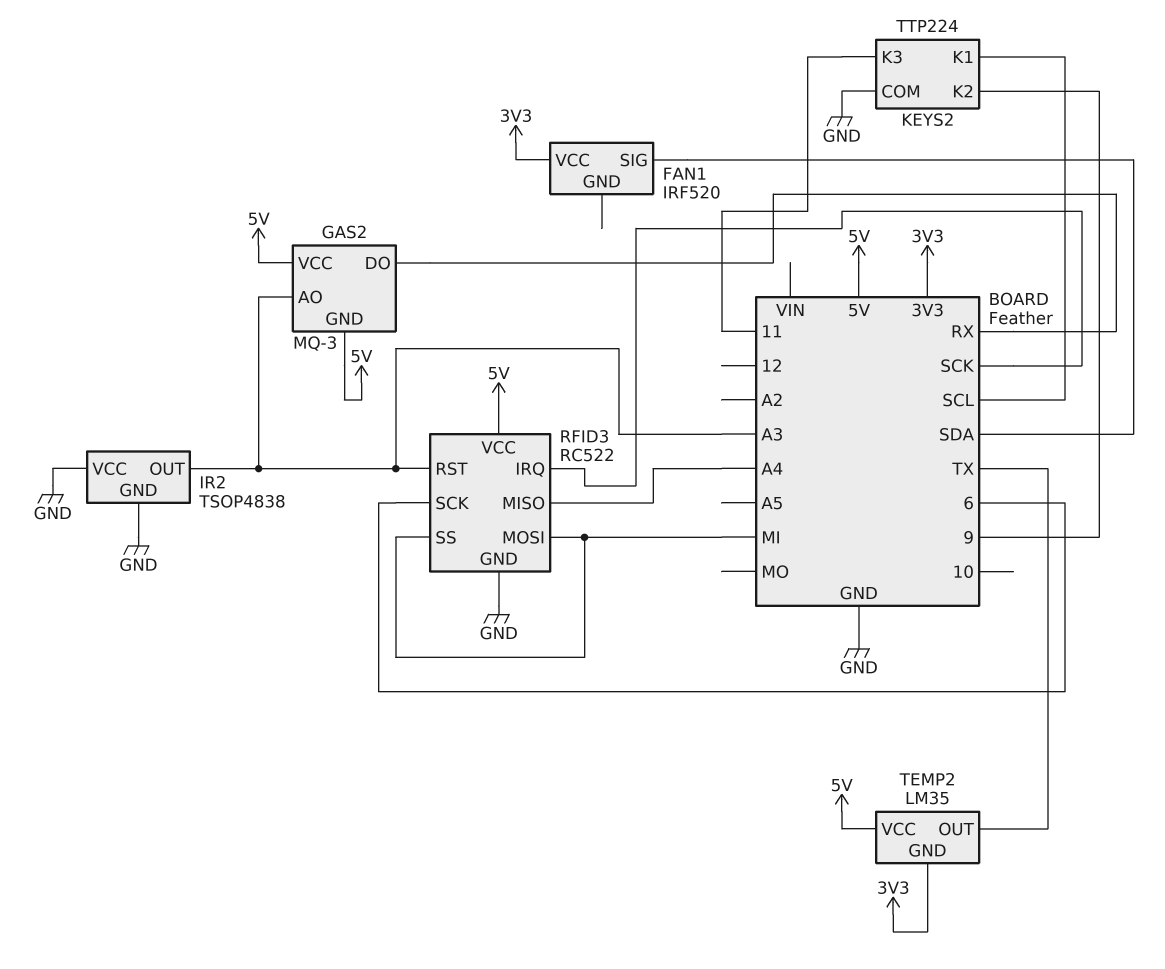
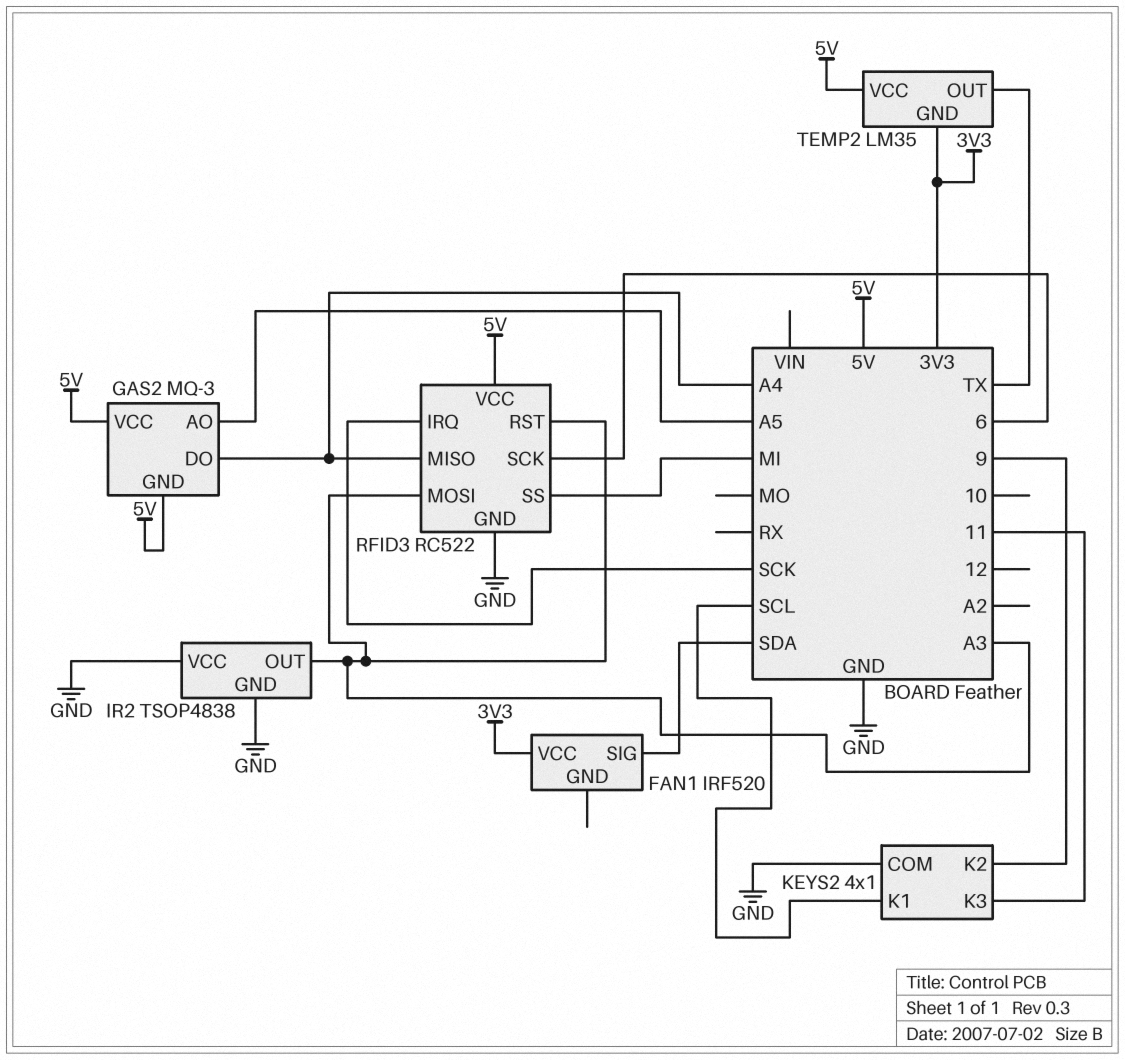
GAS2 pin AO: A3 -> A5
GAS2 pin DO: RX -> A4
KEYS2: TTP224 -> 4x1
RFID3 pin MOSI: MI -> A3

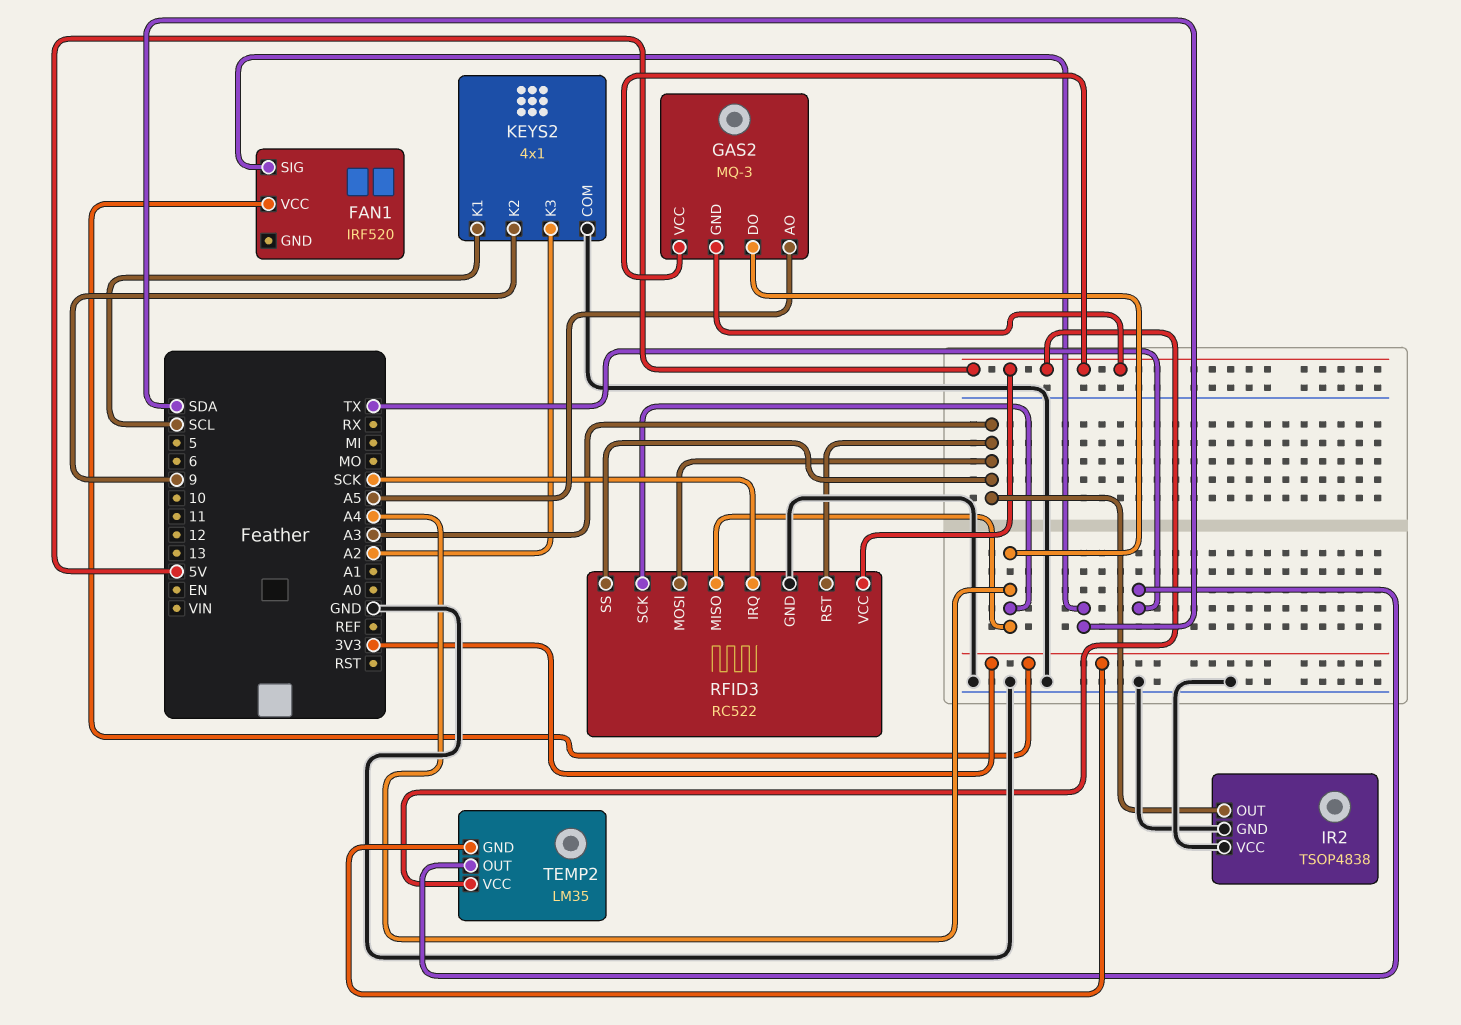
KEYS2 pin K3: 11 -> A2
RFID3 pin SCK: 6 -> A4
RFID3 pin SS: MI -> A3

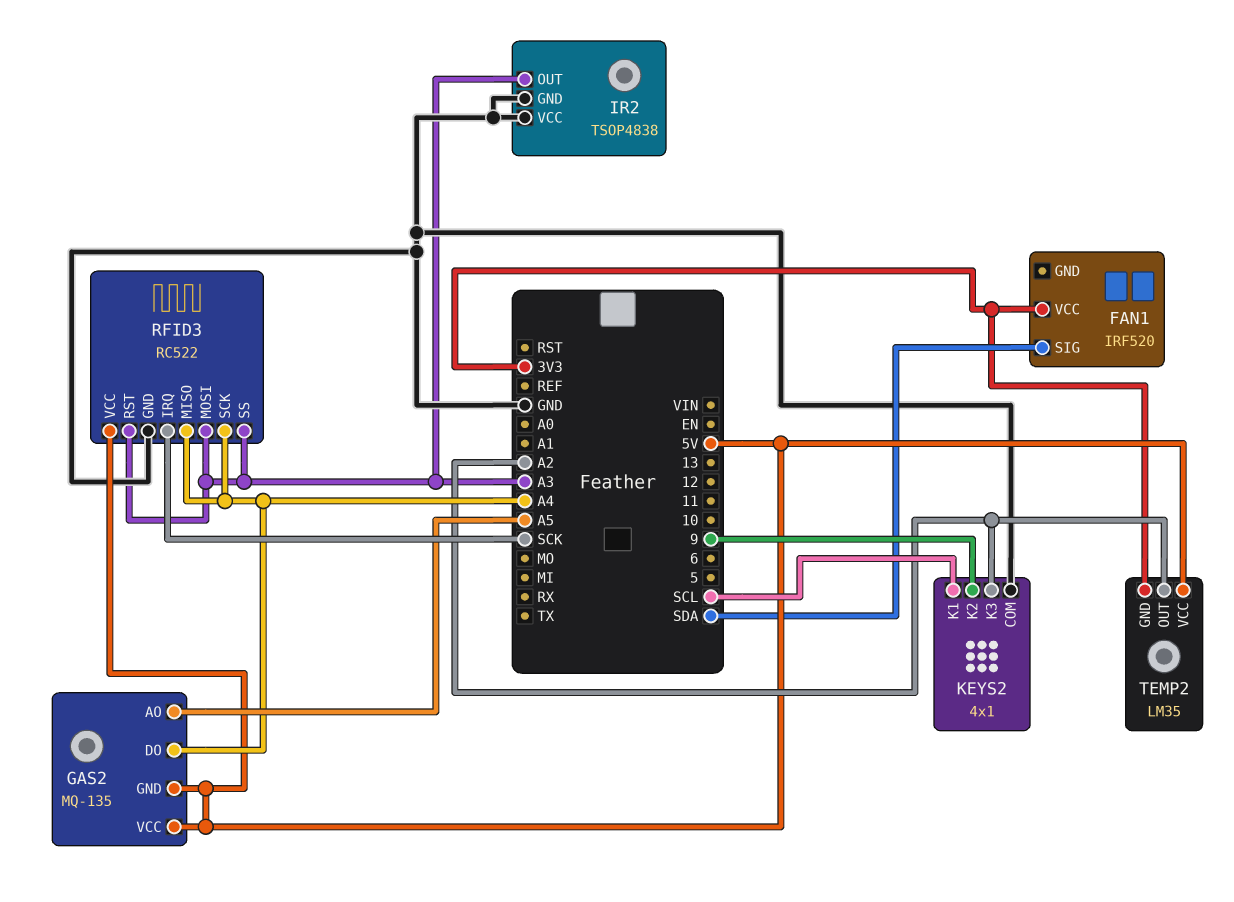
GAS2: MQ-3 -> MQ-135
TEMP2 pin OUT: TX -> A2

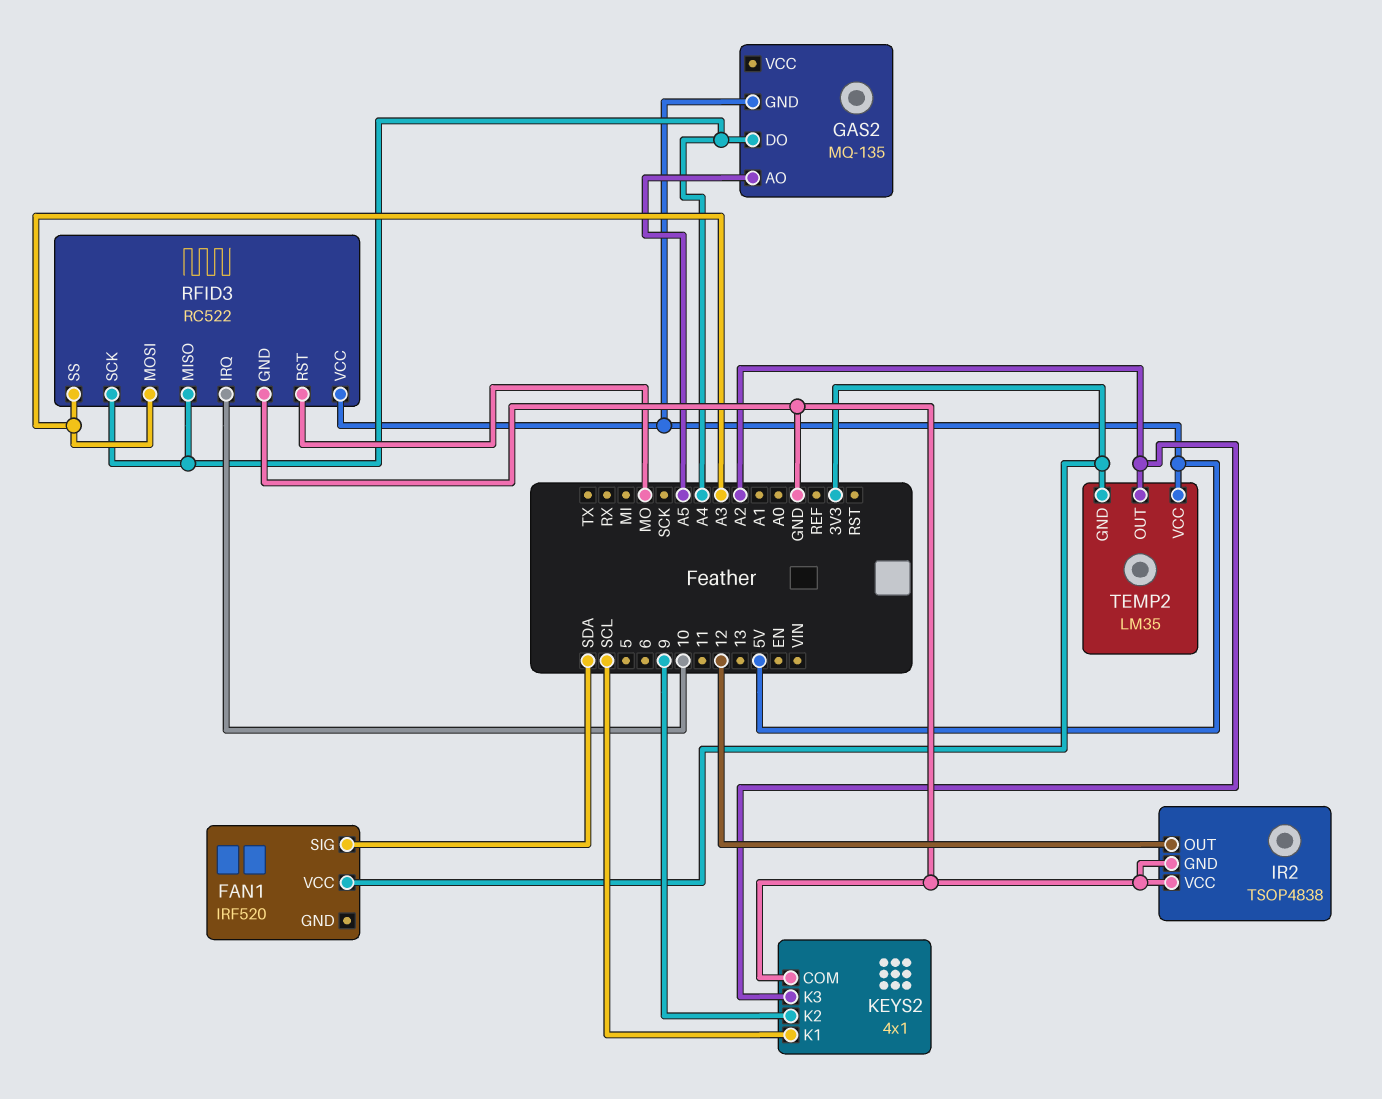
GAS2 pin VCC: 5V -> none
IR2 pin OUT: A3 -> 12
RFID3 pin IRQ: SCK -> 10
RFID3 pin RST: A3 -> MO

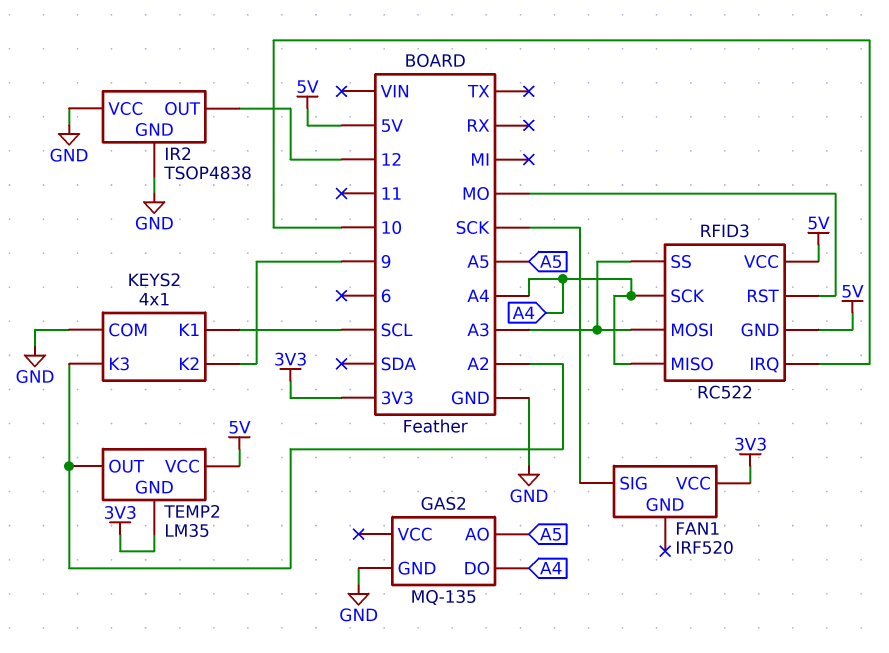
FAN1 pin SIG: SDA -> SCK
GAS2 pin GND: 5V -> GND
RFID3 pin GND: GND -> 5V

